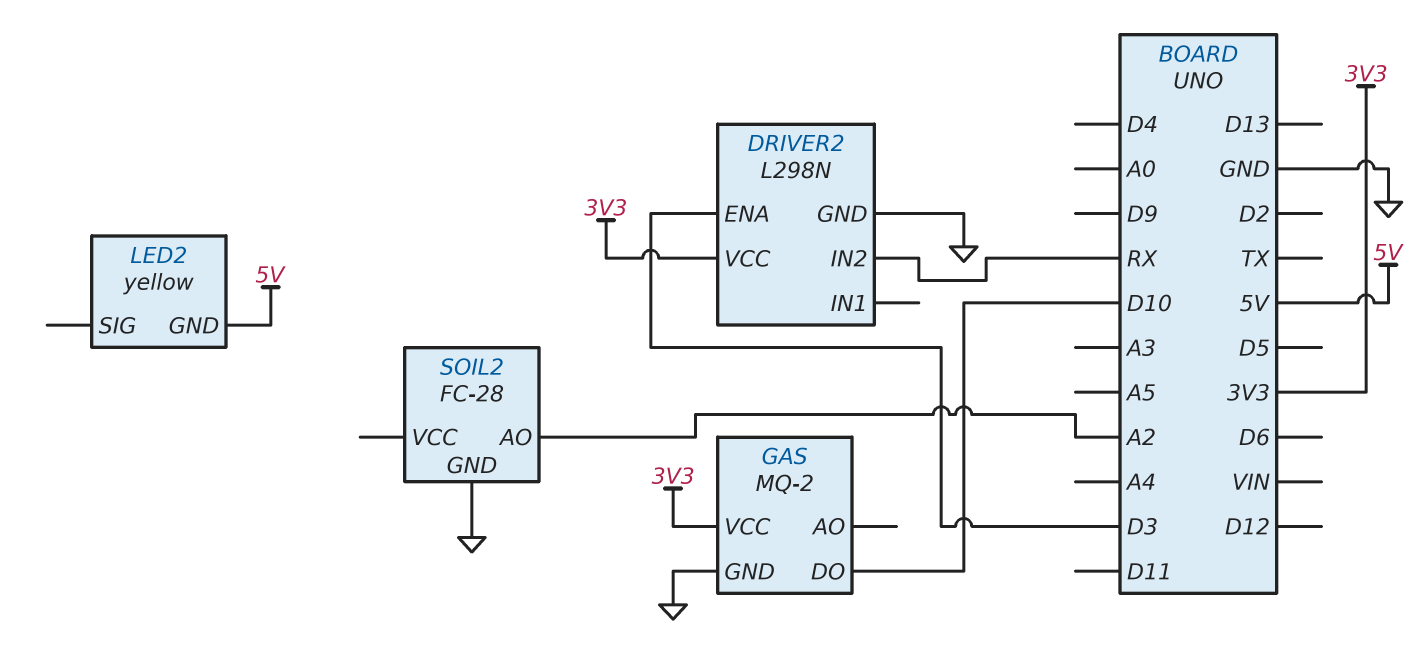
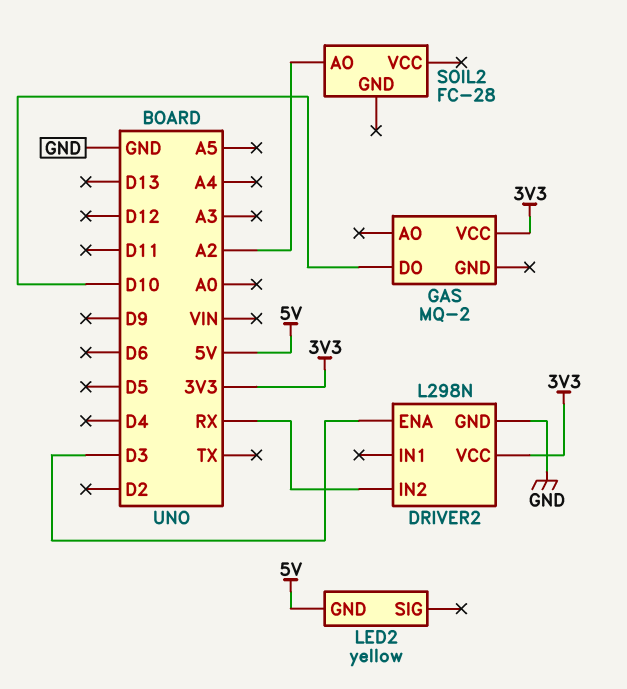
GAS pin GND: GND -> none
SOIL2 pin GND: GND -> none

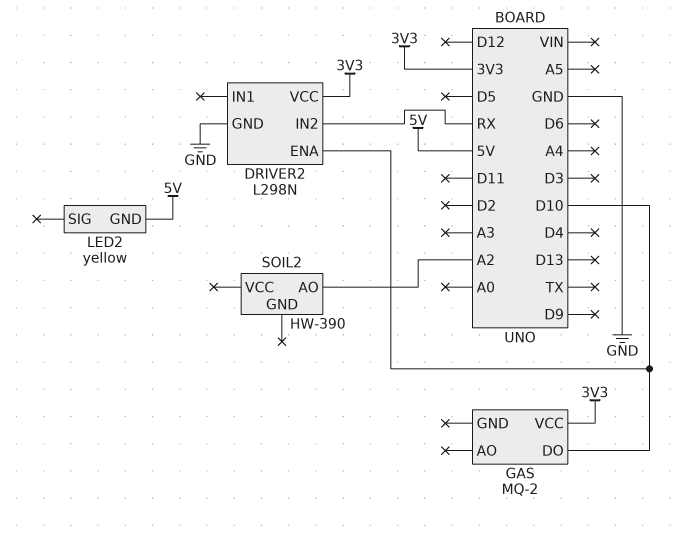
DRIVER2 pin ENA: D3 -> D10
SOIL2: FC-28 -> HW-390

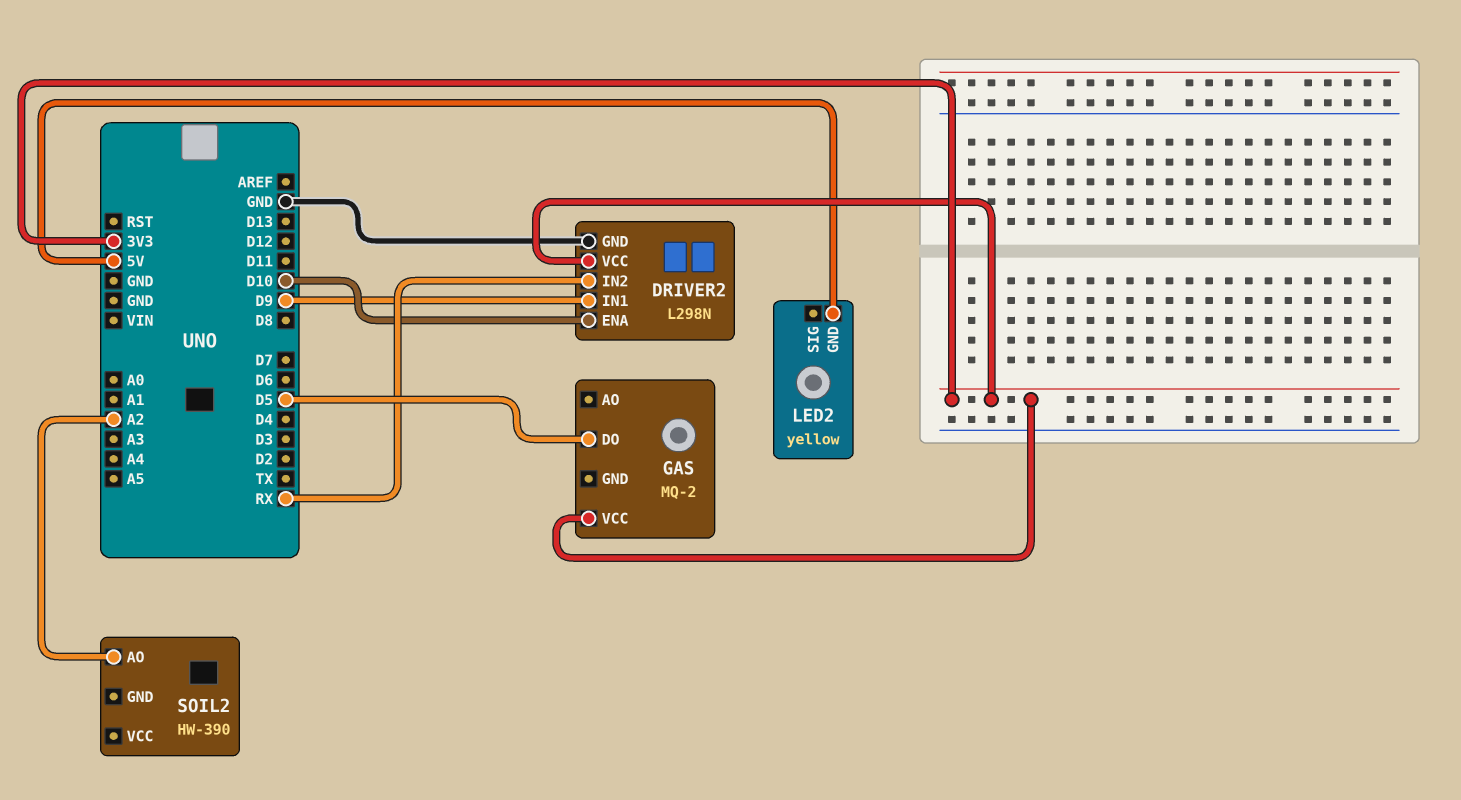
DRIVER2 pin IN1: none -> D9
GAS pin DO: D10 -> D5

